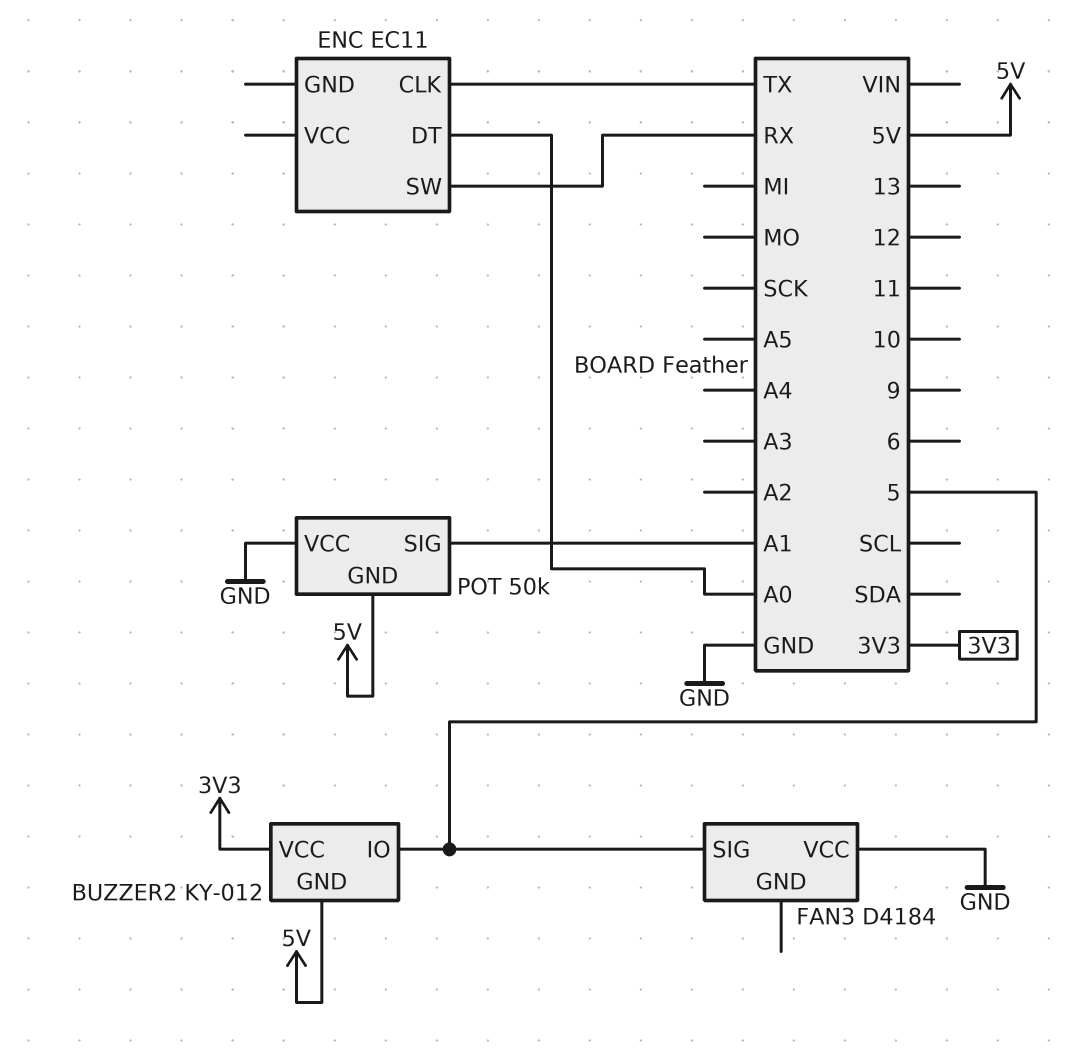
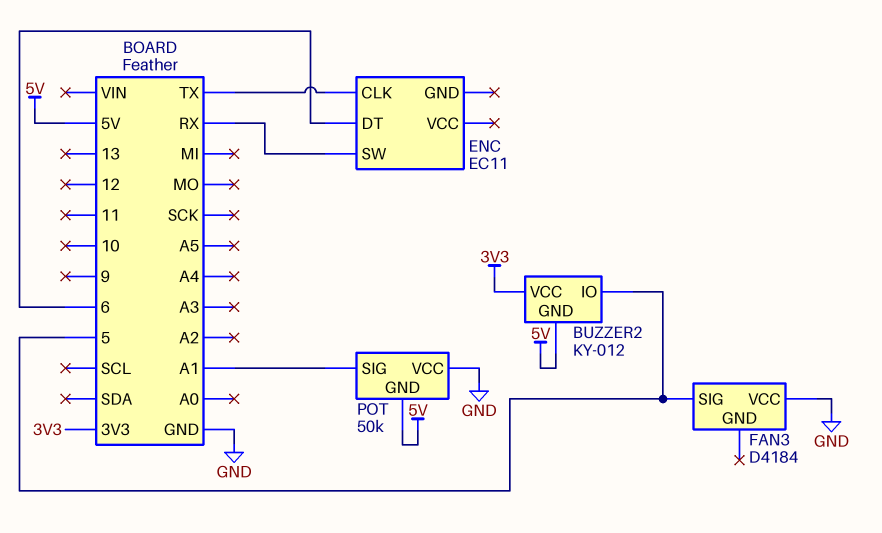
ENC pin DT: A0 -> 6

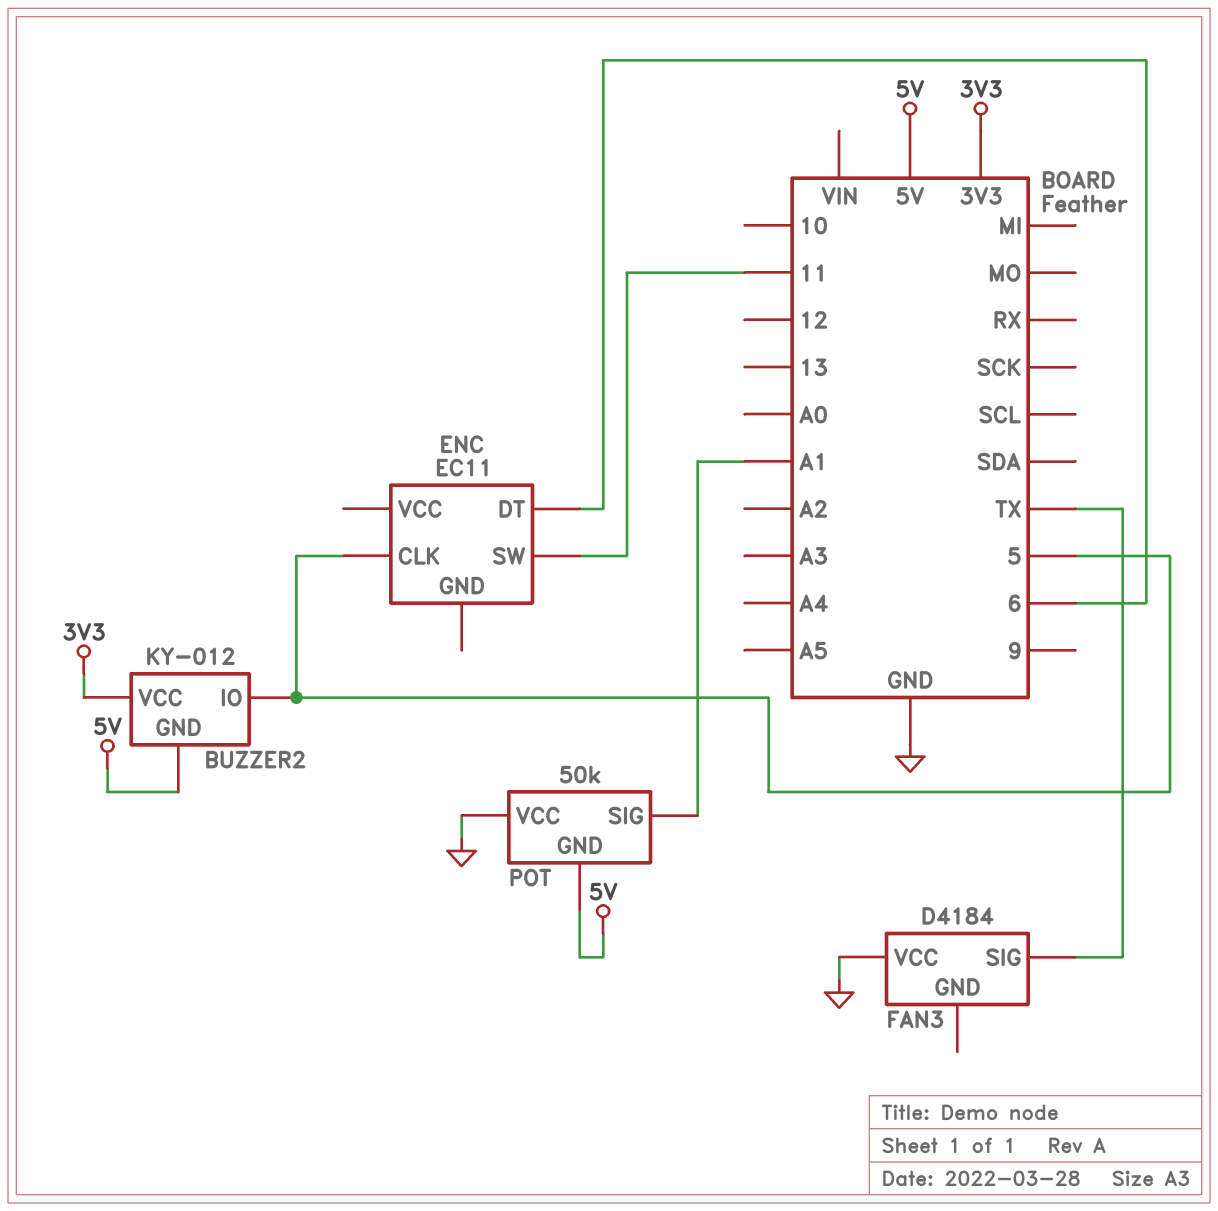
ENC pin CLK: TX -> 5
ENC pin SW: RX -> 11
FAN3 pin SIG: 5 -> TX

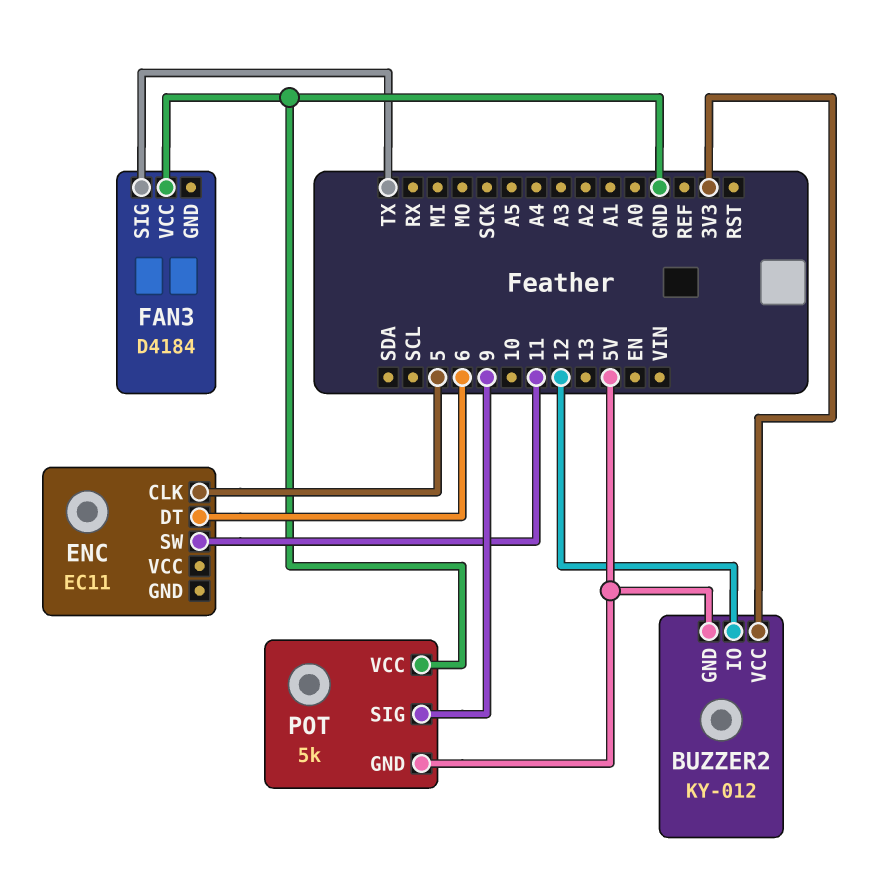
BUZZER2 pin IO: 5 -> 12
POT: 50k -> 5k
POT pin SIG: A1 -> 9

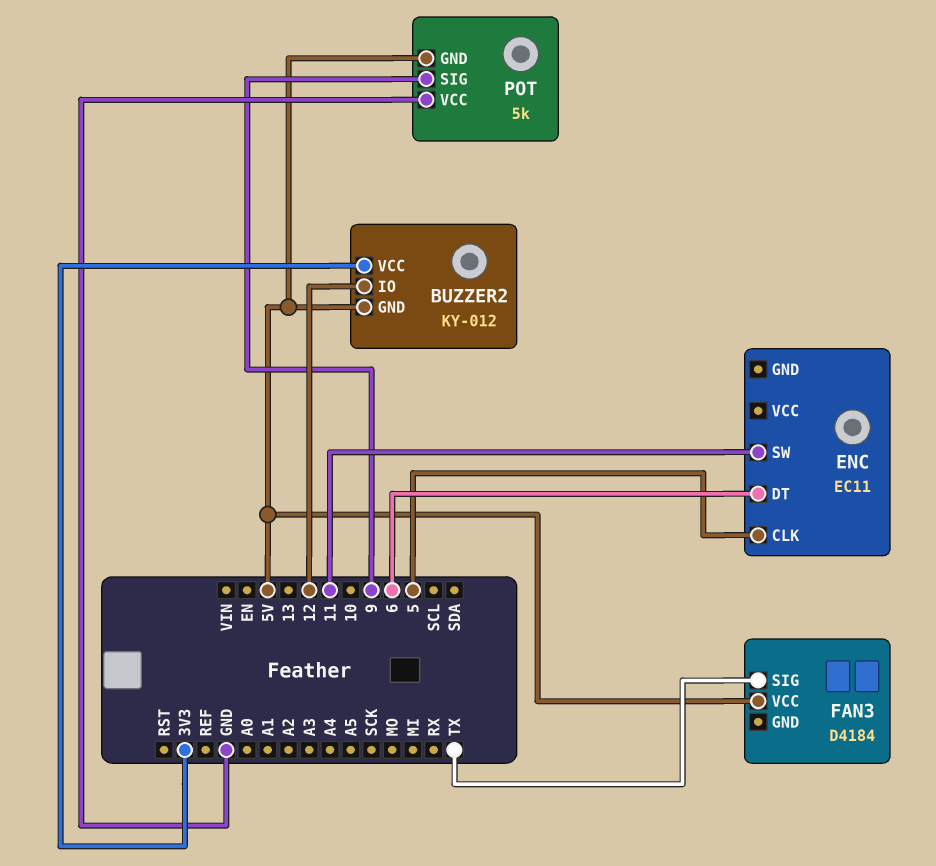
FAN3 pin VCC: GND -> 5V

